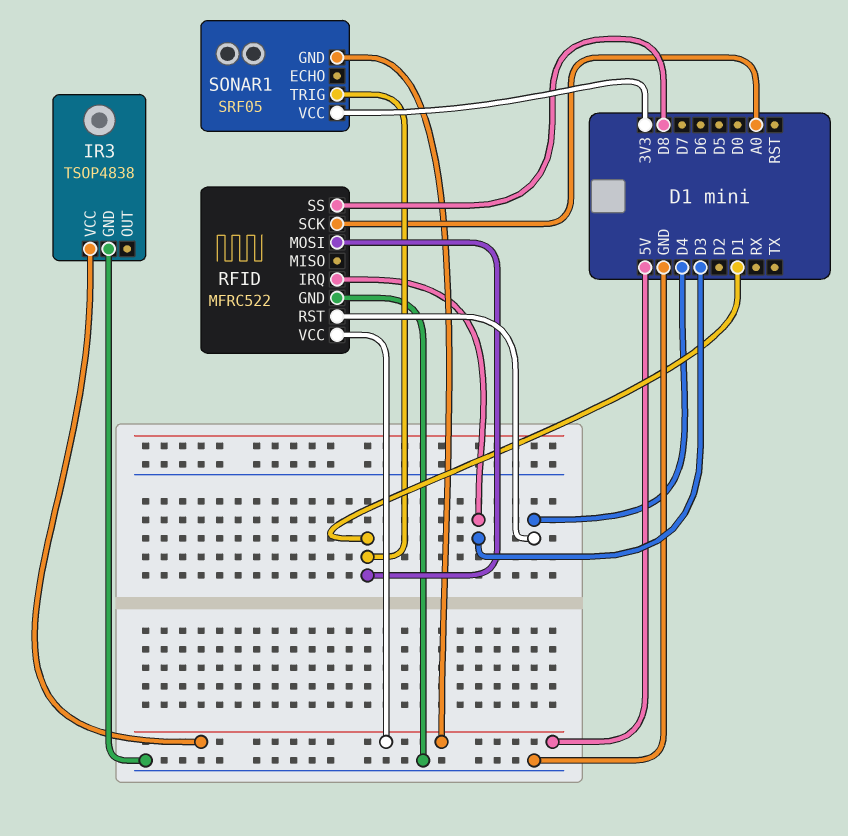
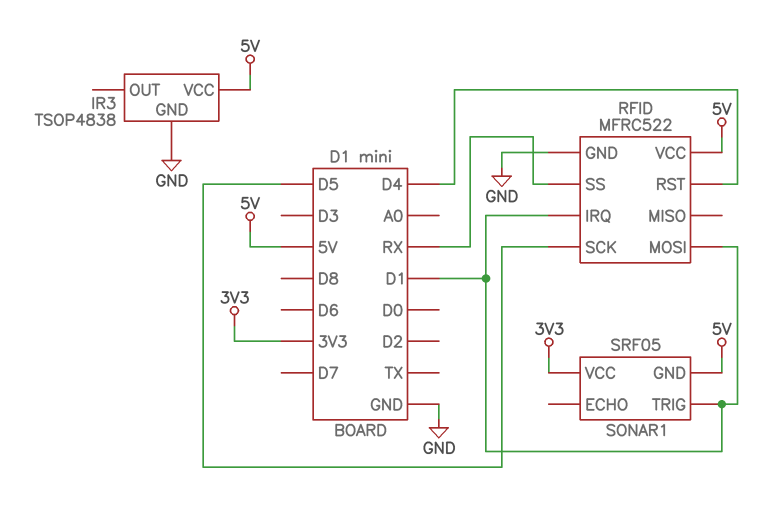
RFID pin IRQ: D3 -> D1
RFID pin SCK: A0 -> D5
RFID pin SS: D8 -> RX

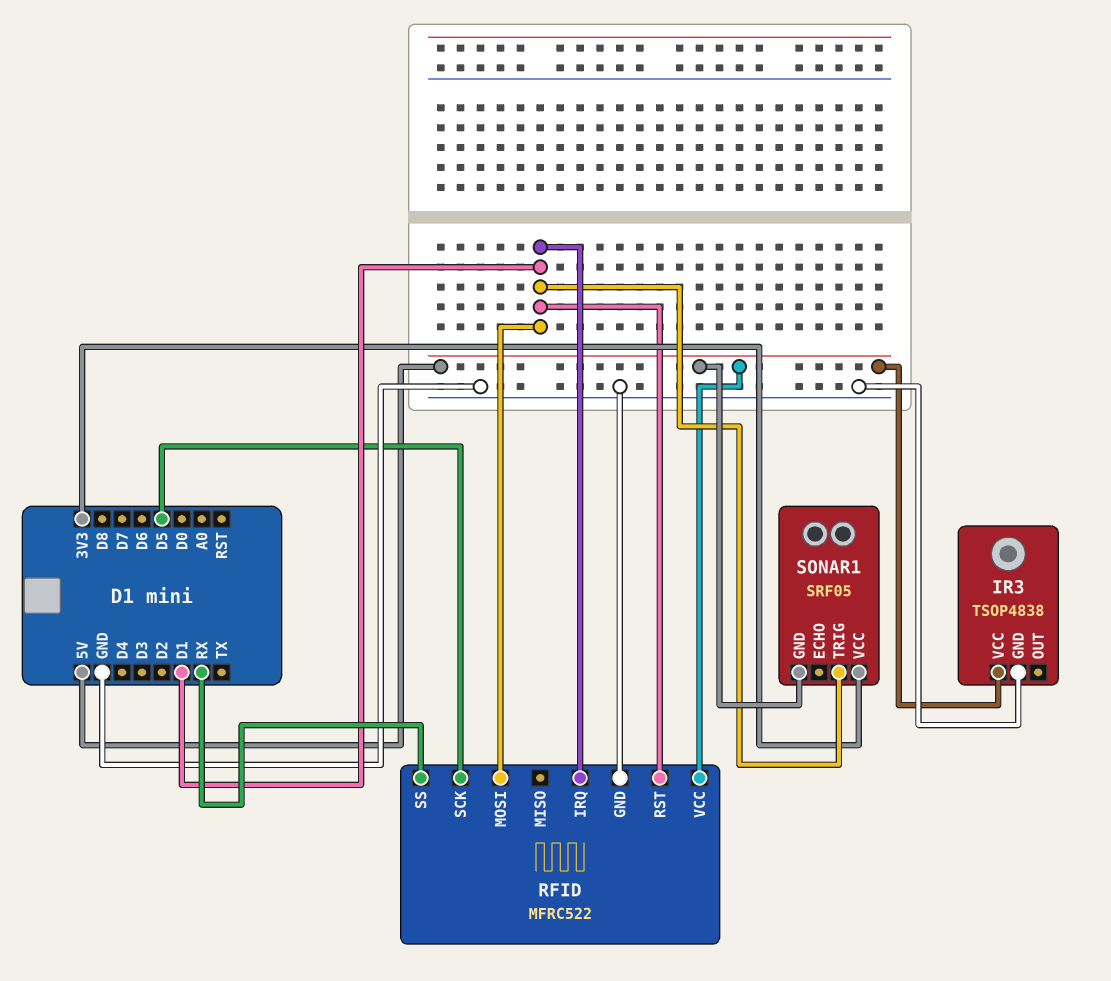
RFID pin RST: D4 -> D1

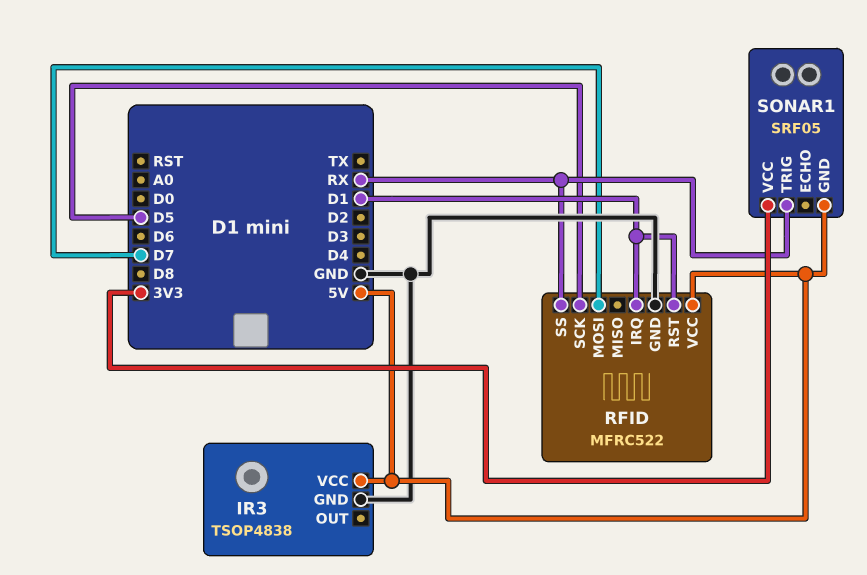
RFID pin MOSI: D1 -> D7
SONAR1 pin TRIG: D1 -> RX

